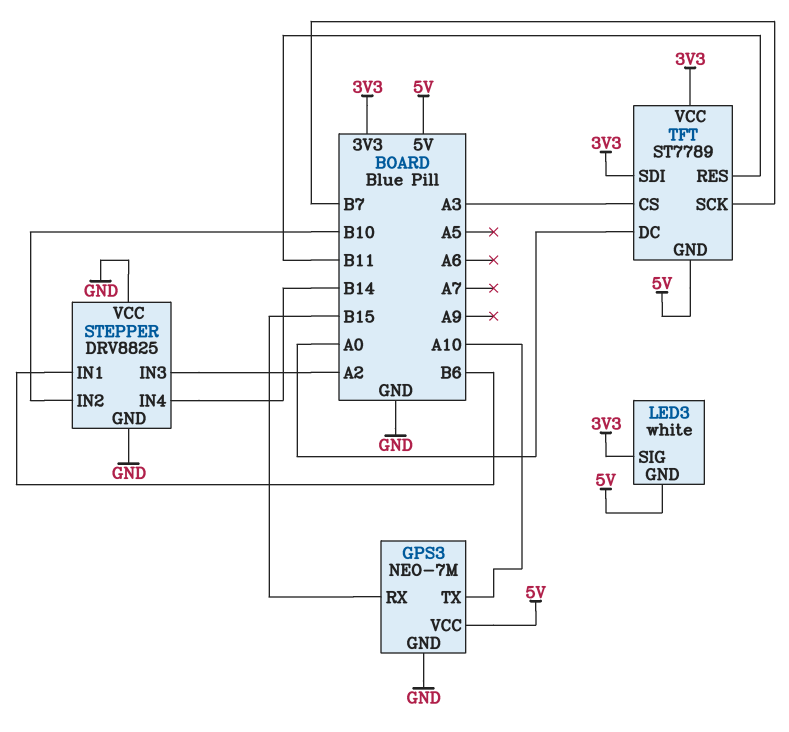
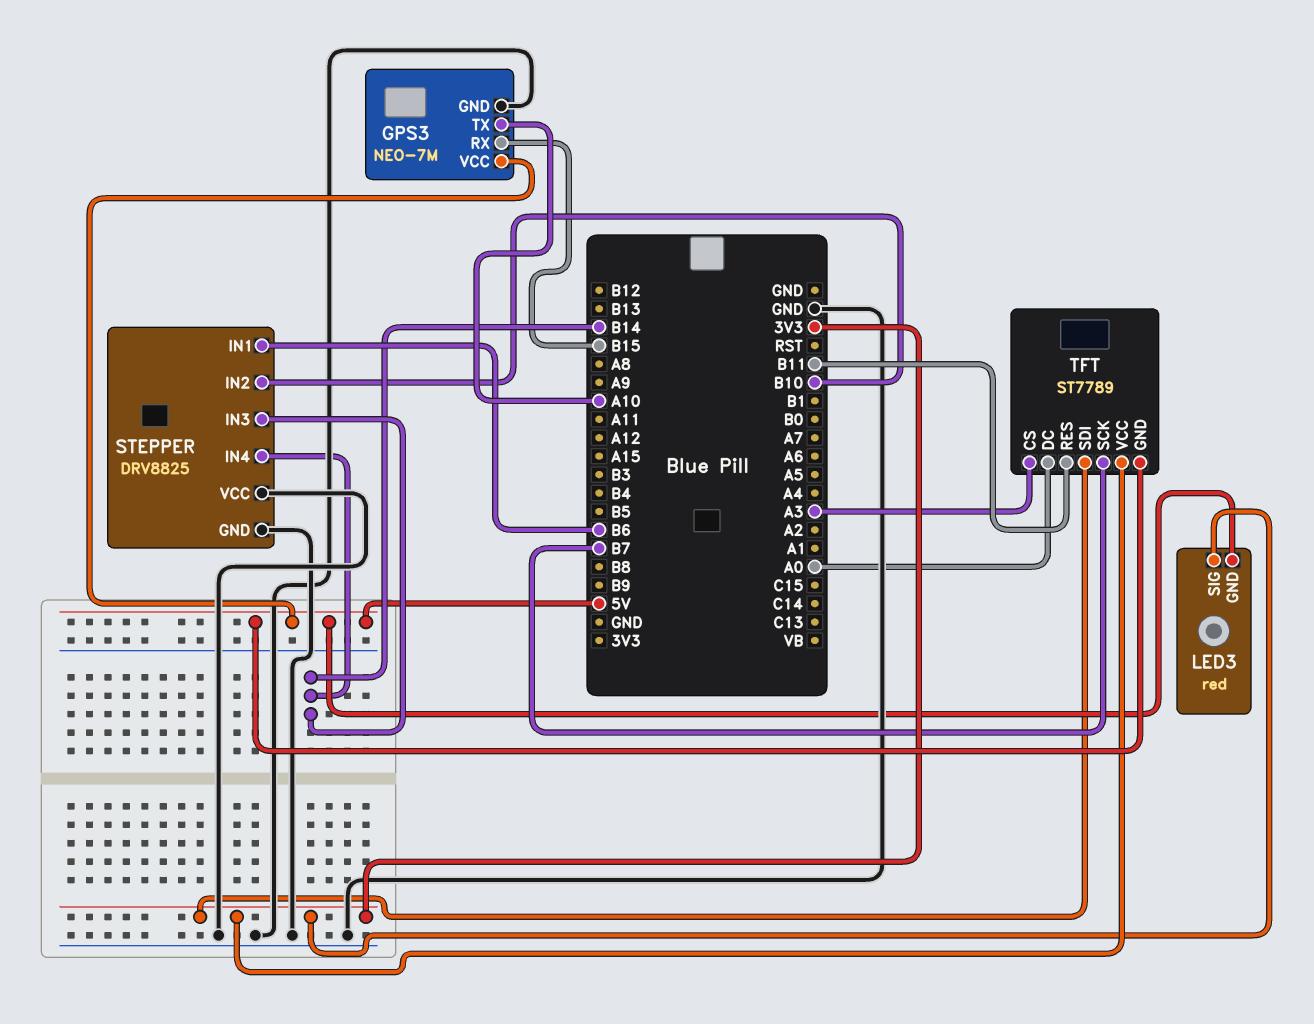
LED3: white -> red
STEPPER pin IN3: A2 -> B14

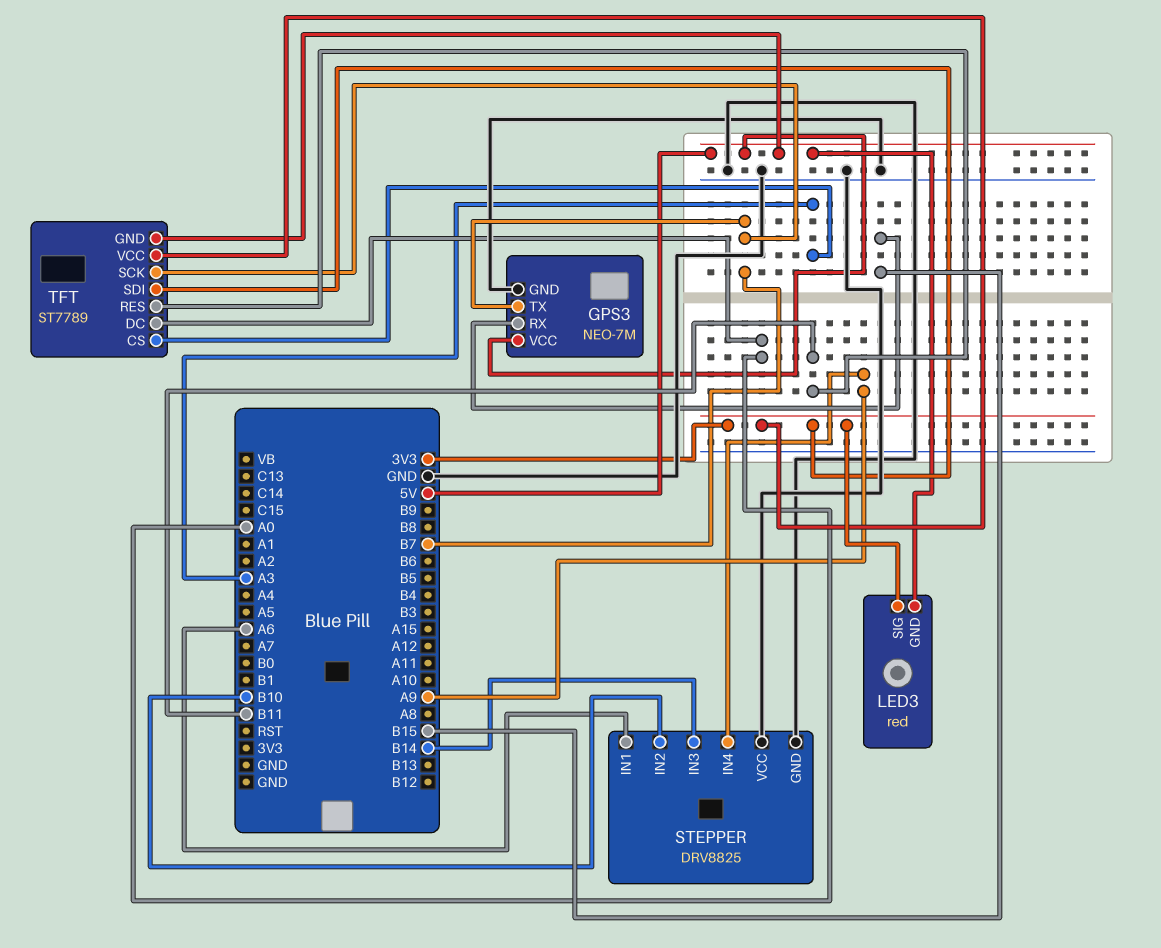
GPS3 pin TX: A10 -> B7
STEPPER pin IN1: B6 -> A6
STEPPER pin IN4: B14 -> A9

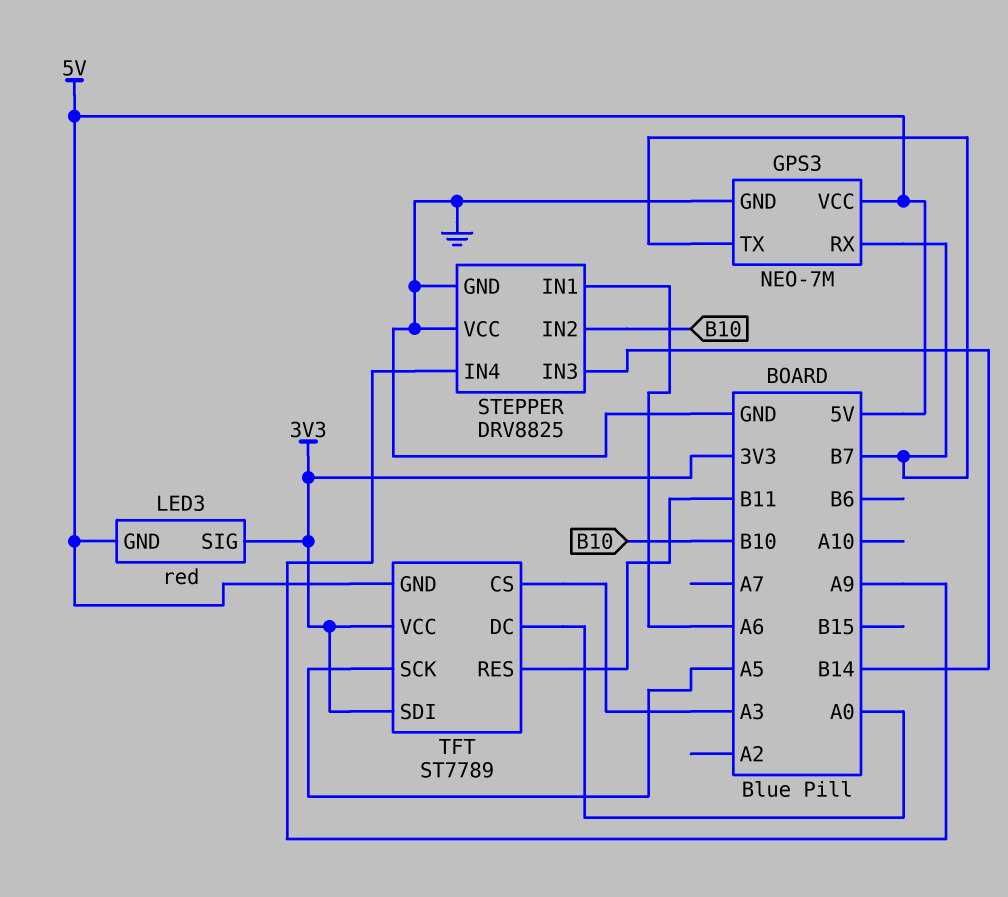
GPS3 pin RX: B15 -> B7
TFT pin SCK: B7 -> A5

